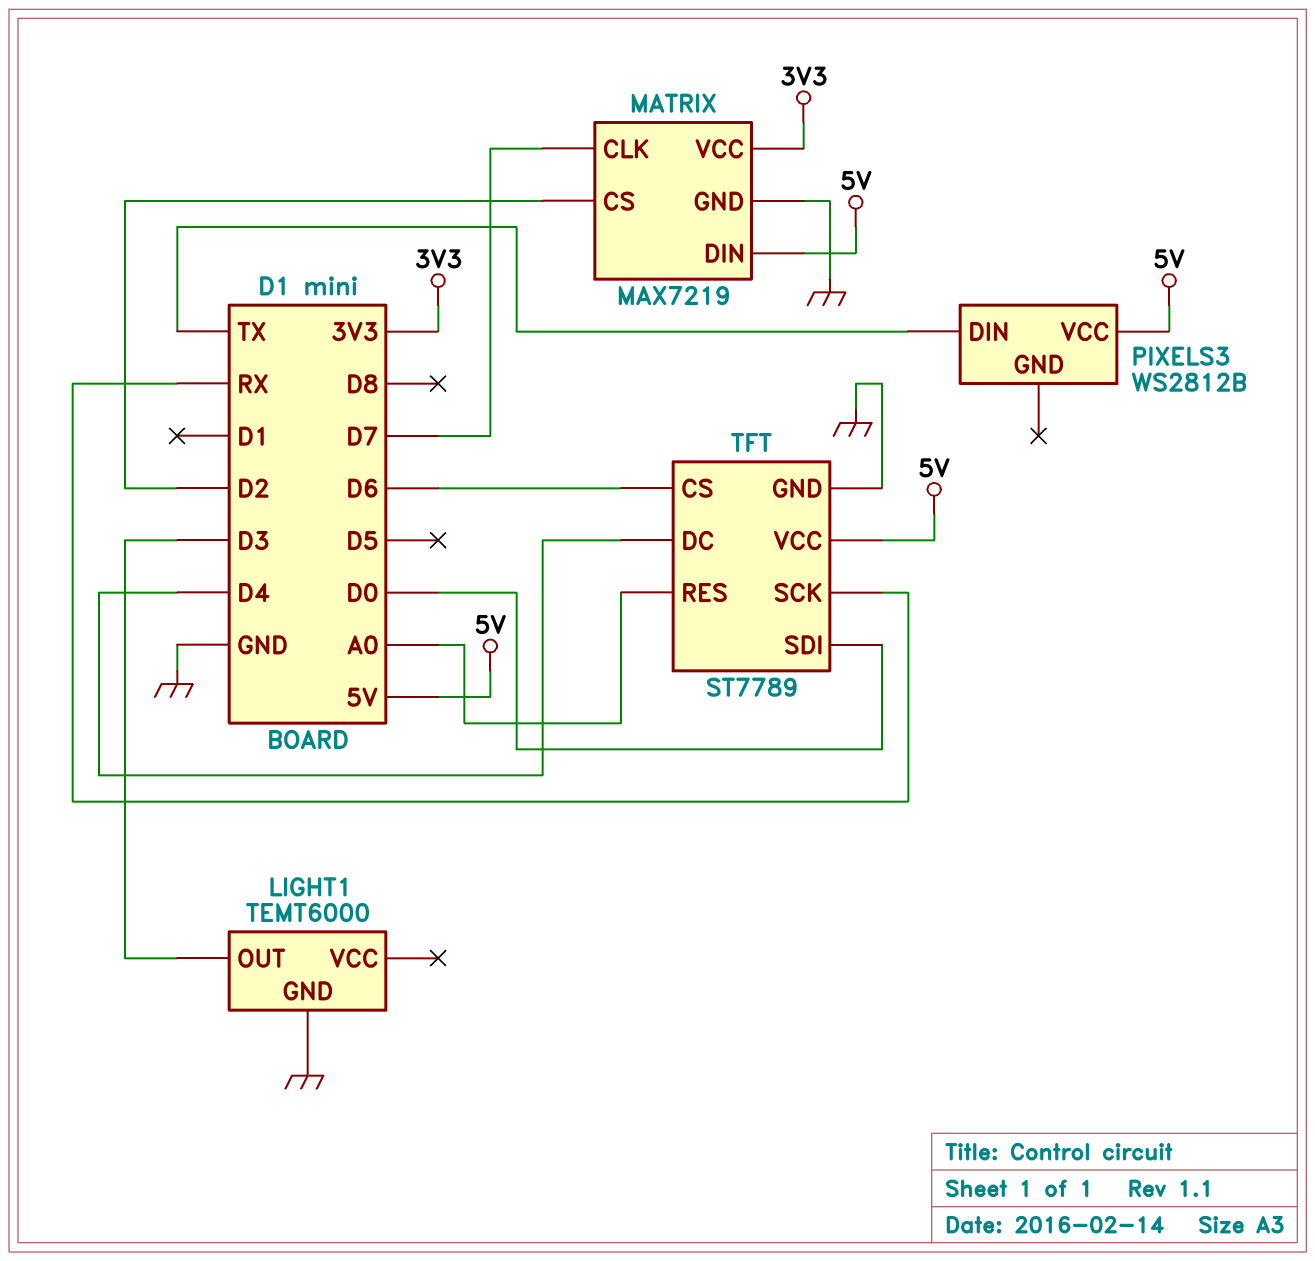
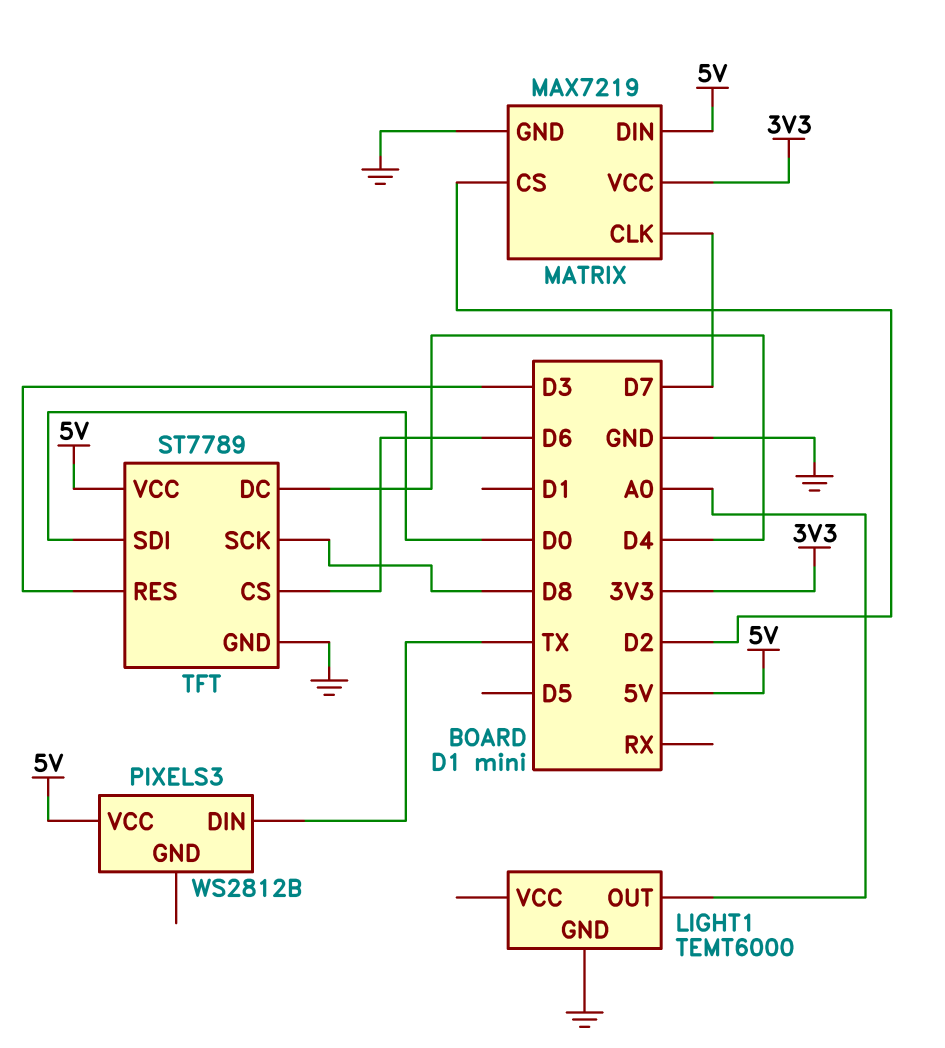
LIGHT1 pin OUT: D3 -> A0
TFT pin RES: A0 -> D3
TFT pin SCK: RX -> D8

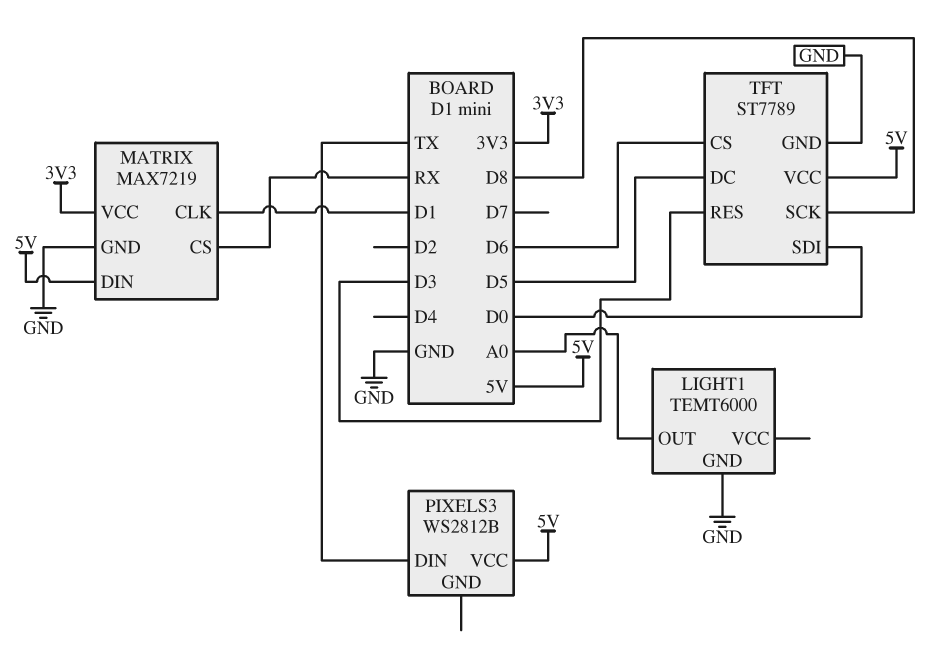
MATRIX pin CLK: D7 -> D1
MATRIX pin CS: D2 -> RX
TFT pin DC: D4 -> D5

